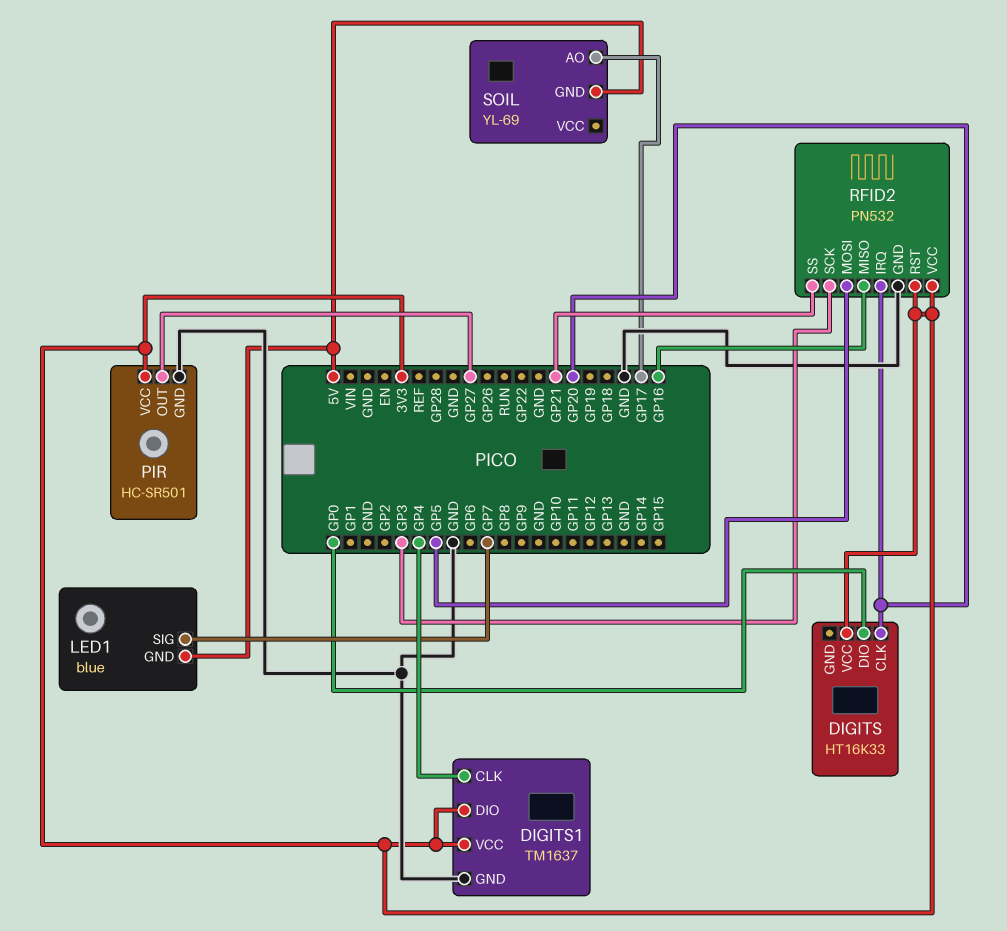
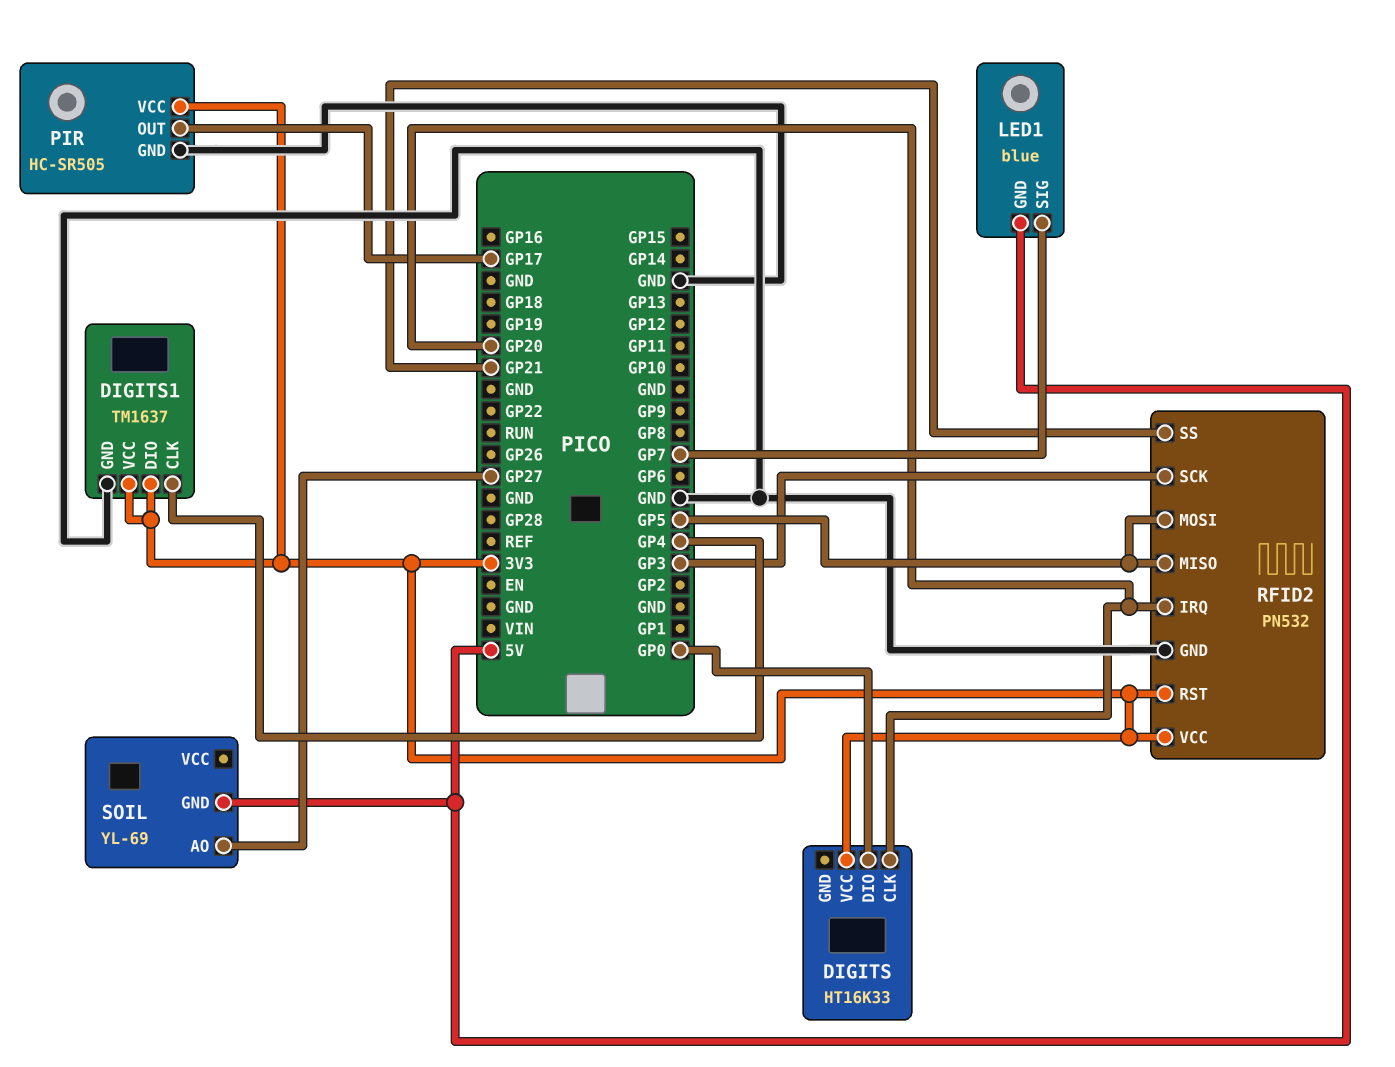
PIR: HC-SR501 -> HC-SR505
PIR pin OUT: GP27 -> GP17
RFID2 pin MISO: GP16 -> GP5
SOIL pin AO: GP17 -> GP27

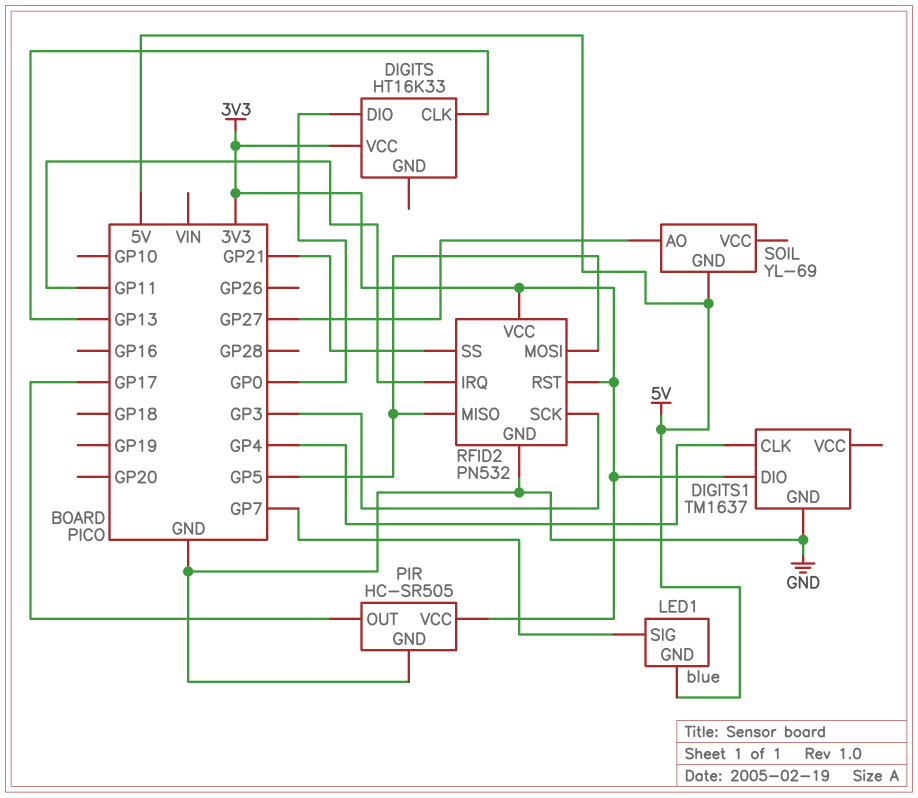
DIGITS pin CLK: GP20 -> GP13
DIGITS1 pin VCC: 3V3 -> none
RFID2 pin IRQ: GP20 -> GP11

